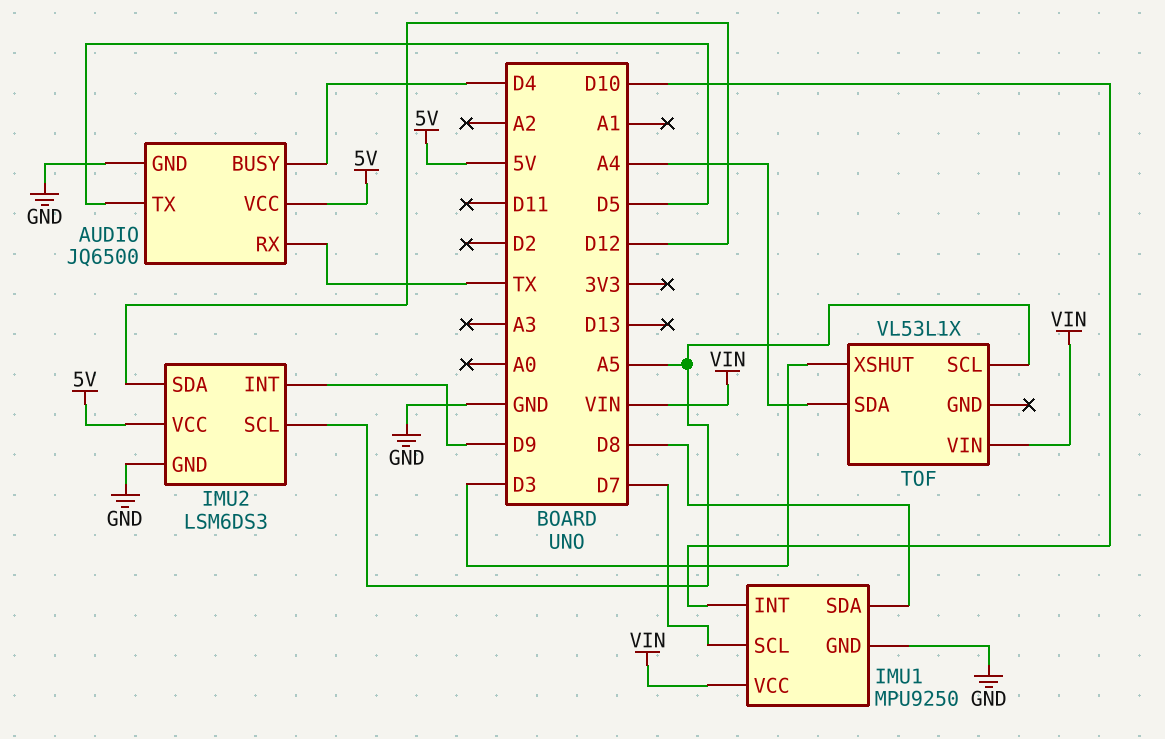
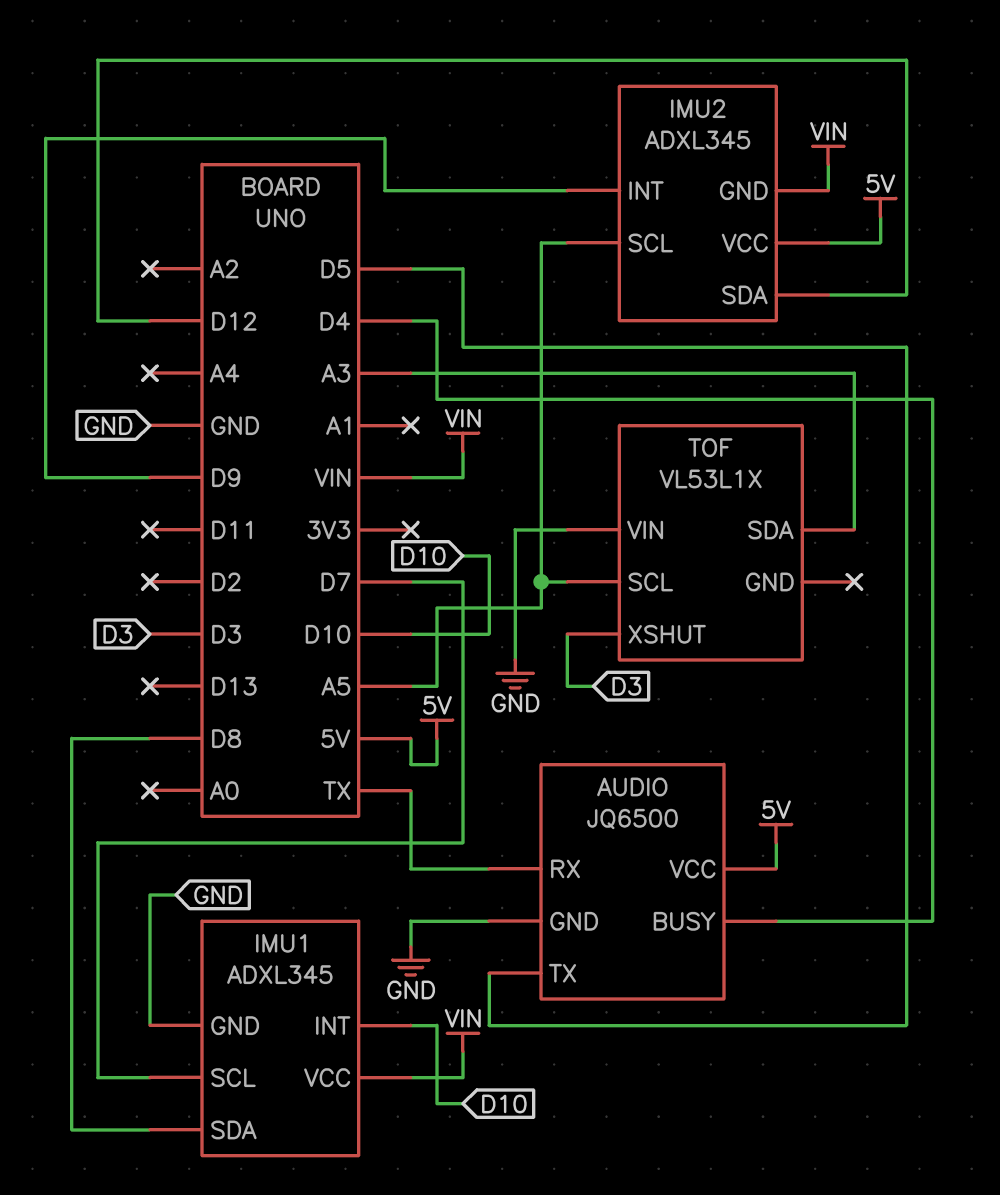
IMU1: MPU9250 -> ADXL345
IMU2: LSM6DS3 -> ADXL345
IMU2 pin GND: GND -> VIN
TOF pin SDA: A4 -> A3
TOF pin VIN: VIN -> GND

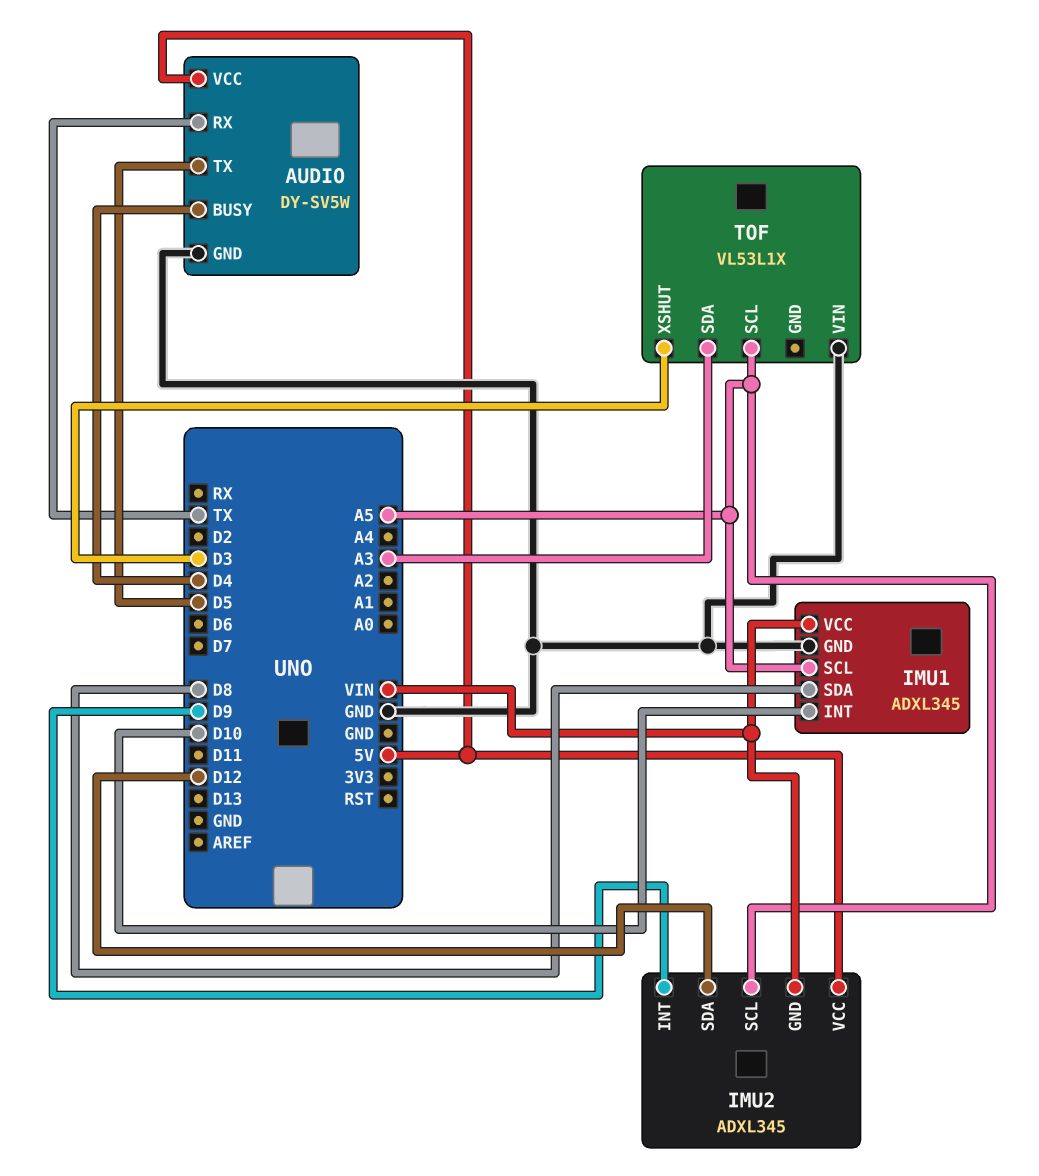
AUDIO: JQ6500 -> DY-SV5W
IMU1 pin SCL: D7 -> A5

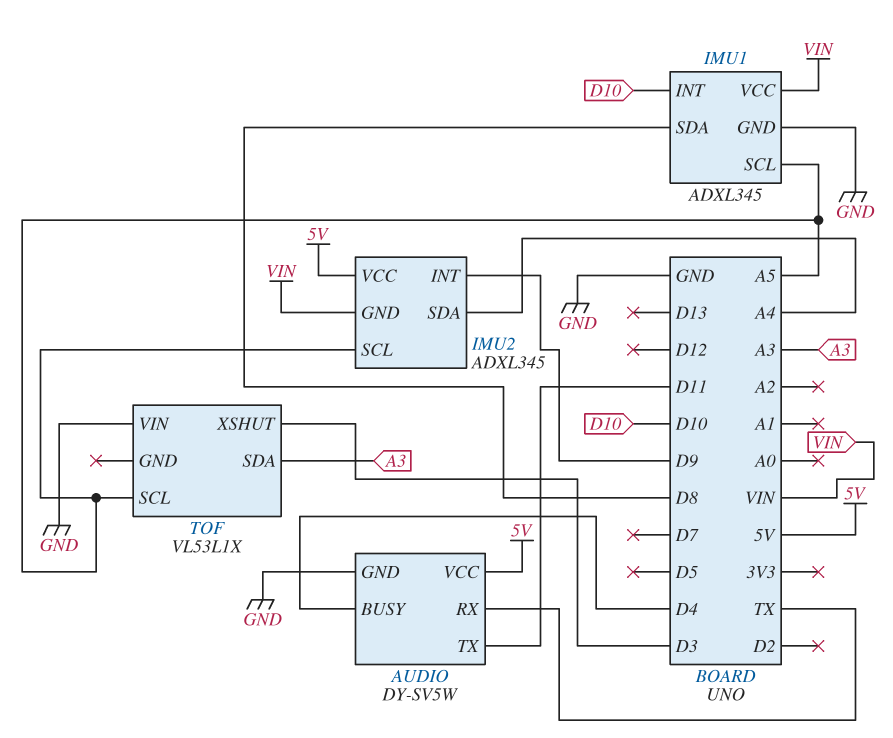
AUDIO pin TX: D5 -> D11
IMU2 pin SDA: D12 -> A4

